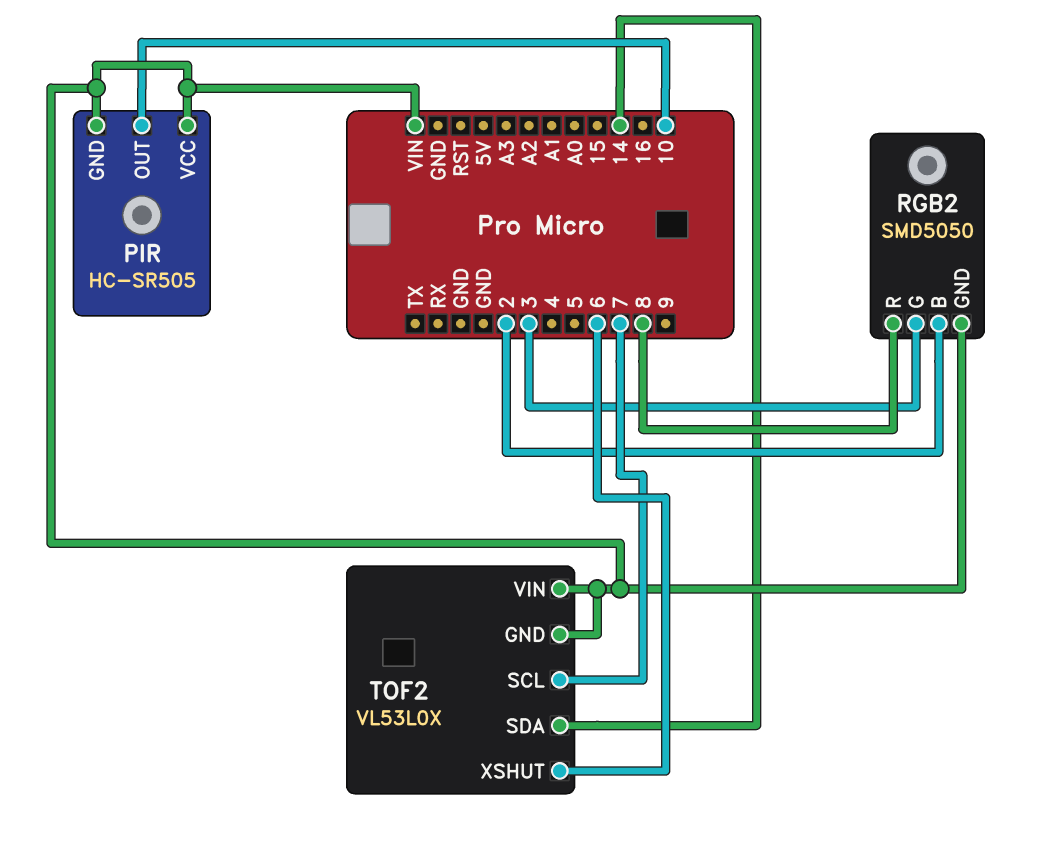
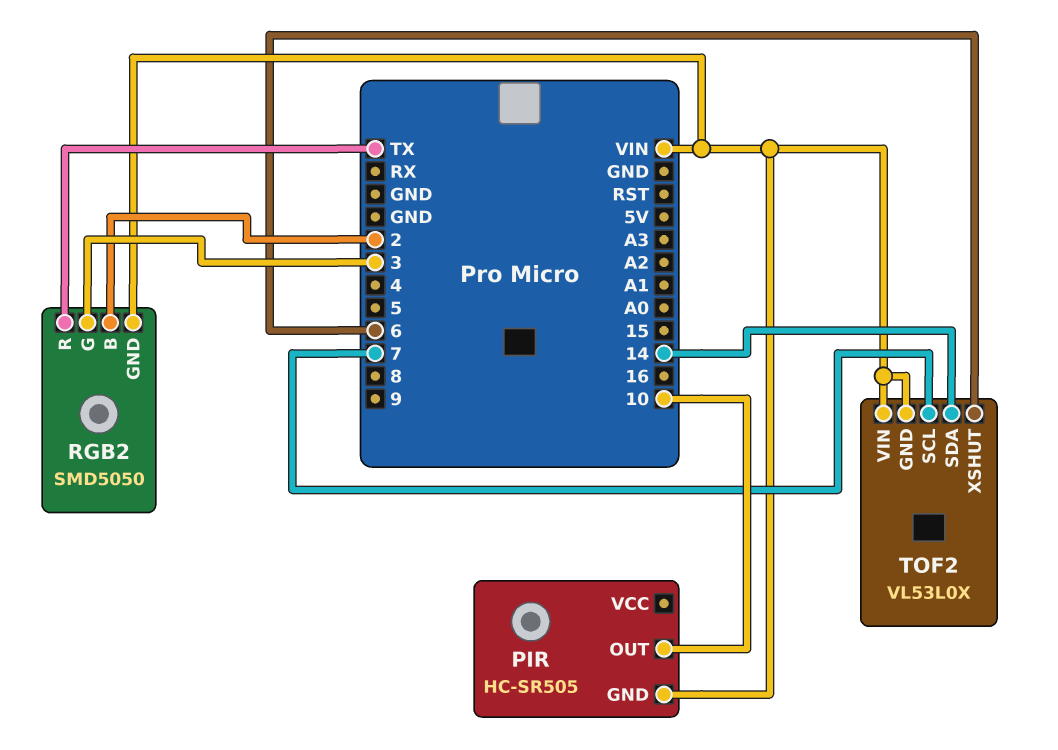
PIR pin VCC: VIN -> none
RGB2 pin R: 8 -> TX

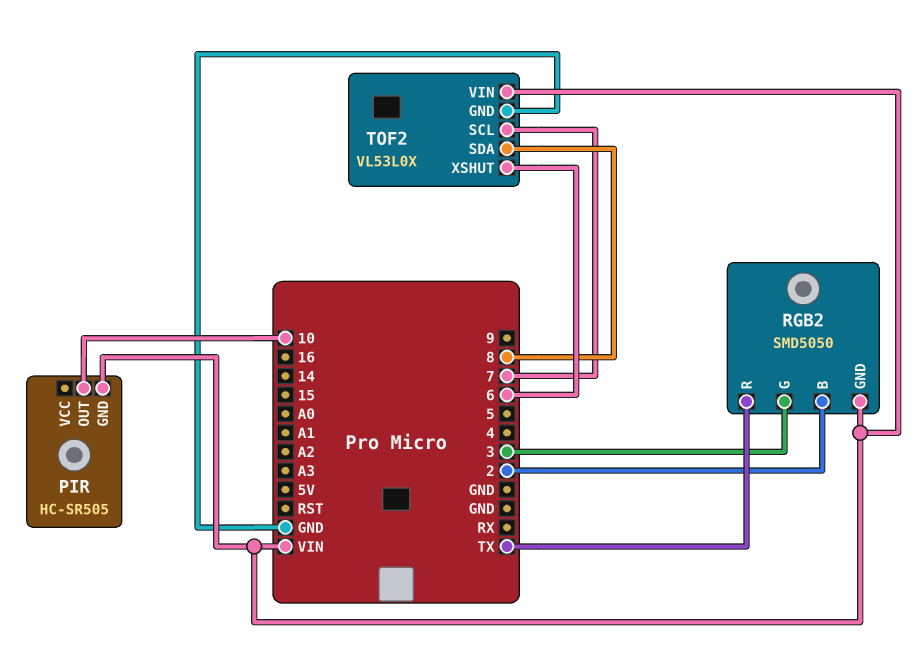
TOF2 pin GND: VIN -> GND
TOF2 pin SDA: 14 -> 8

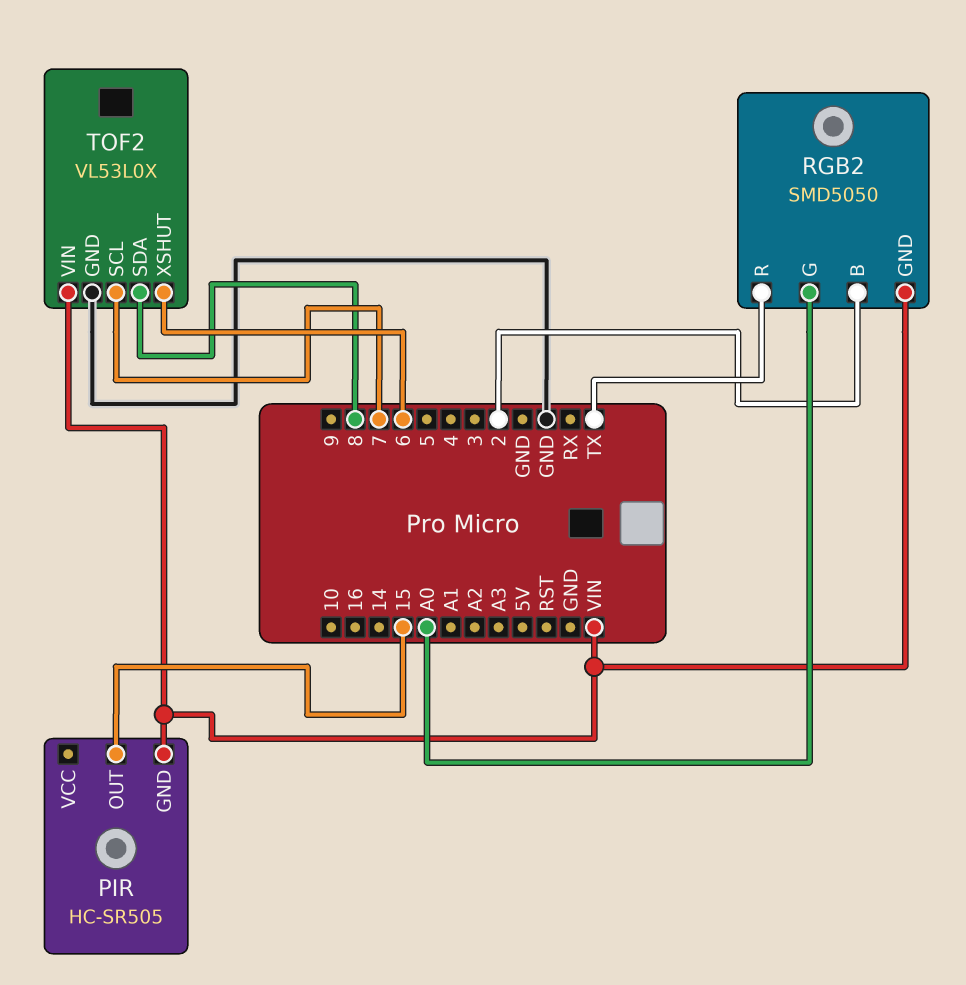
PIR pin OUT: 10 -> 15
RGB2 pin G: 3 -> A0

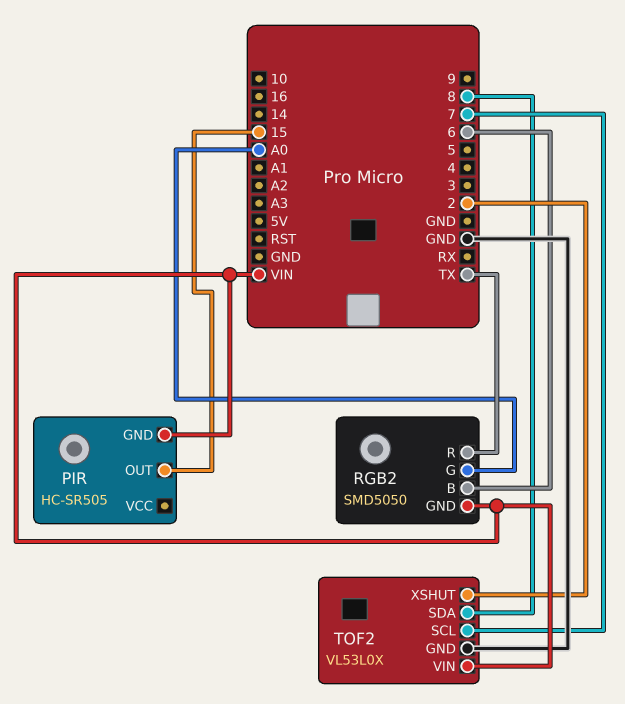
RGB2 pin B: 2 -> 6
TOF2 pin XSHUT: 6 -> 2

